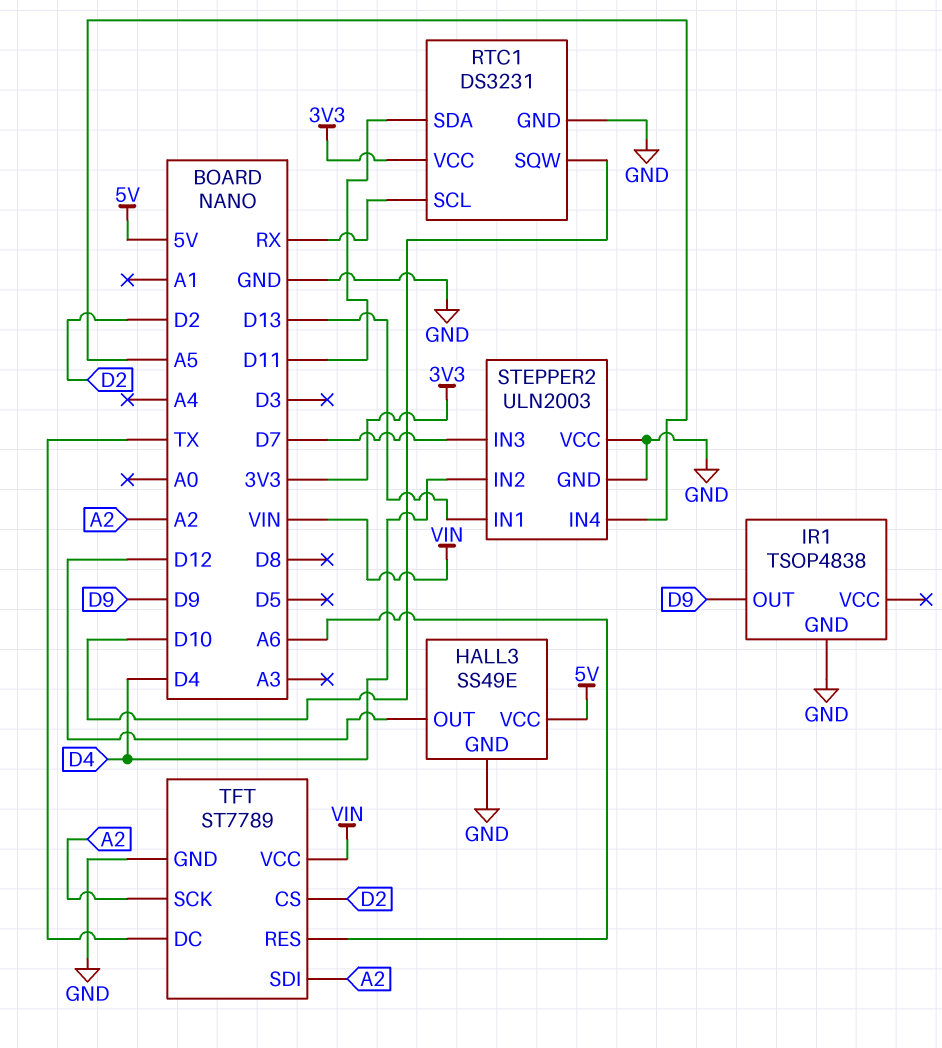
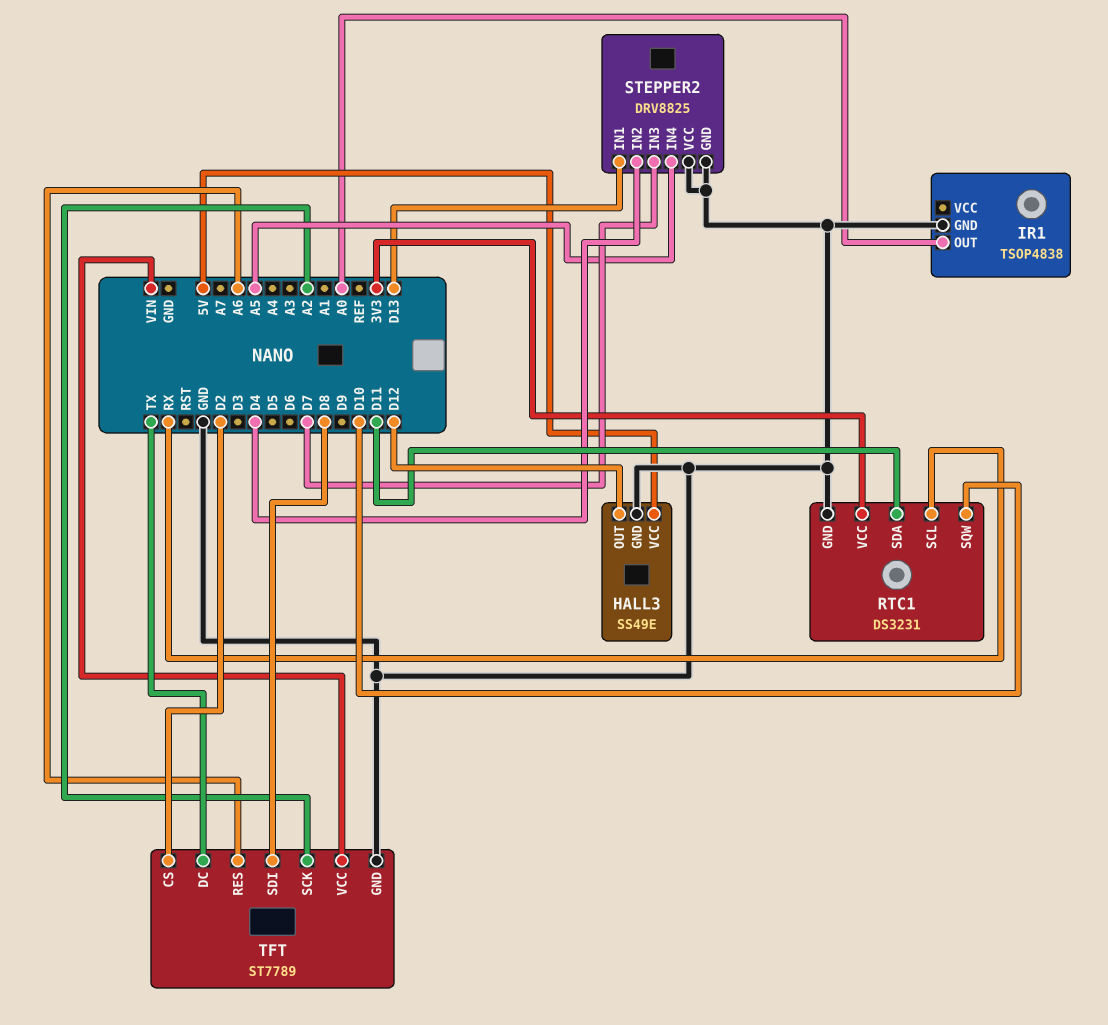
IR1 pin OUT: D9 -> A0
STEPPER2: ULN2003 -> DRV8825
TFT pin SDI: A2 -> D8

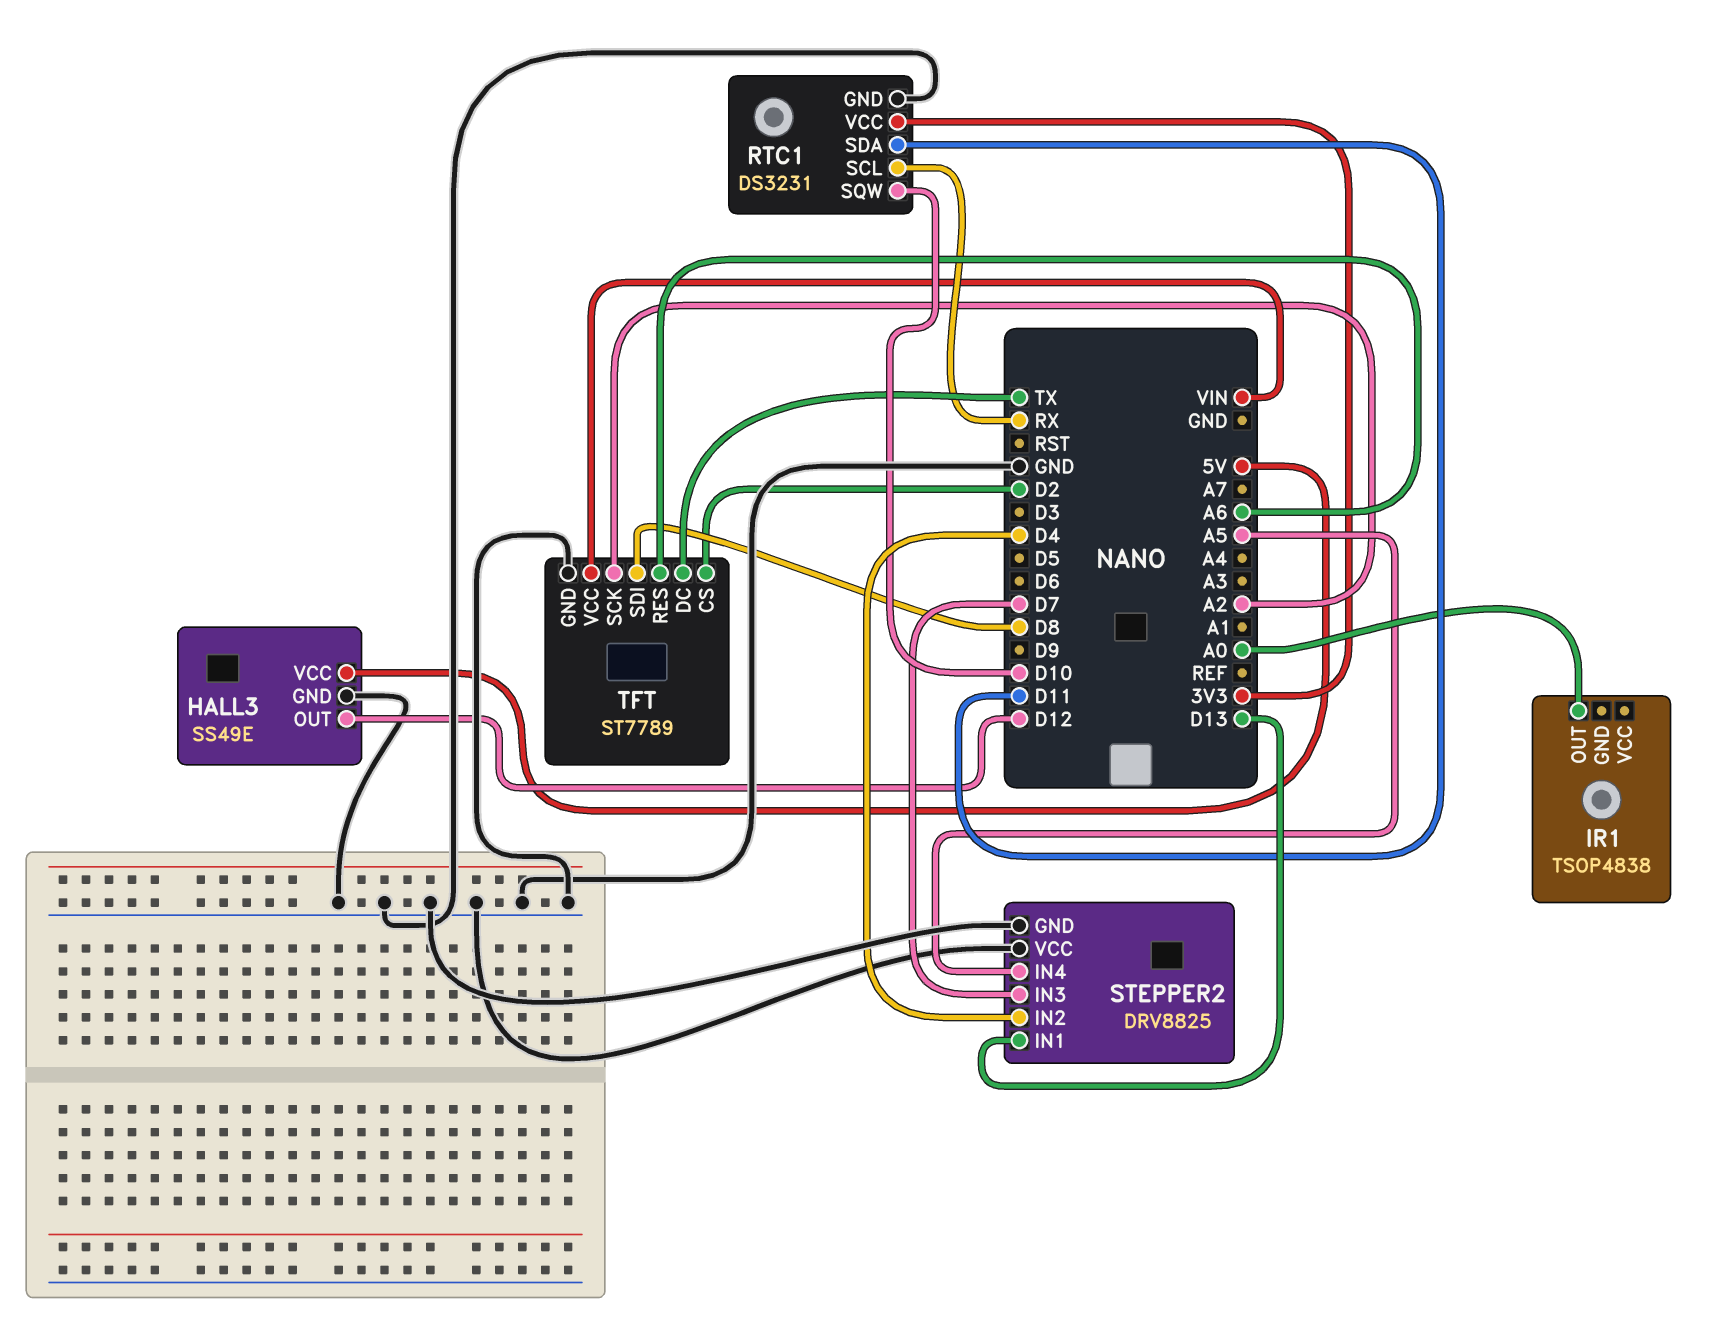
IR1 pin GND: GND -> none

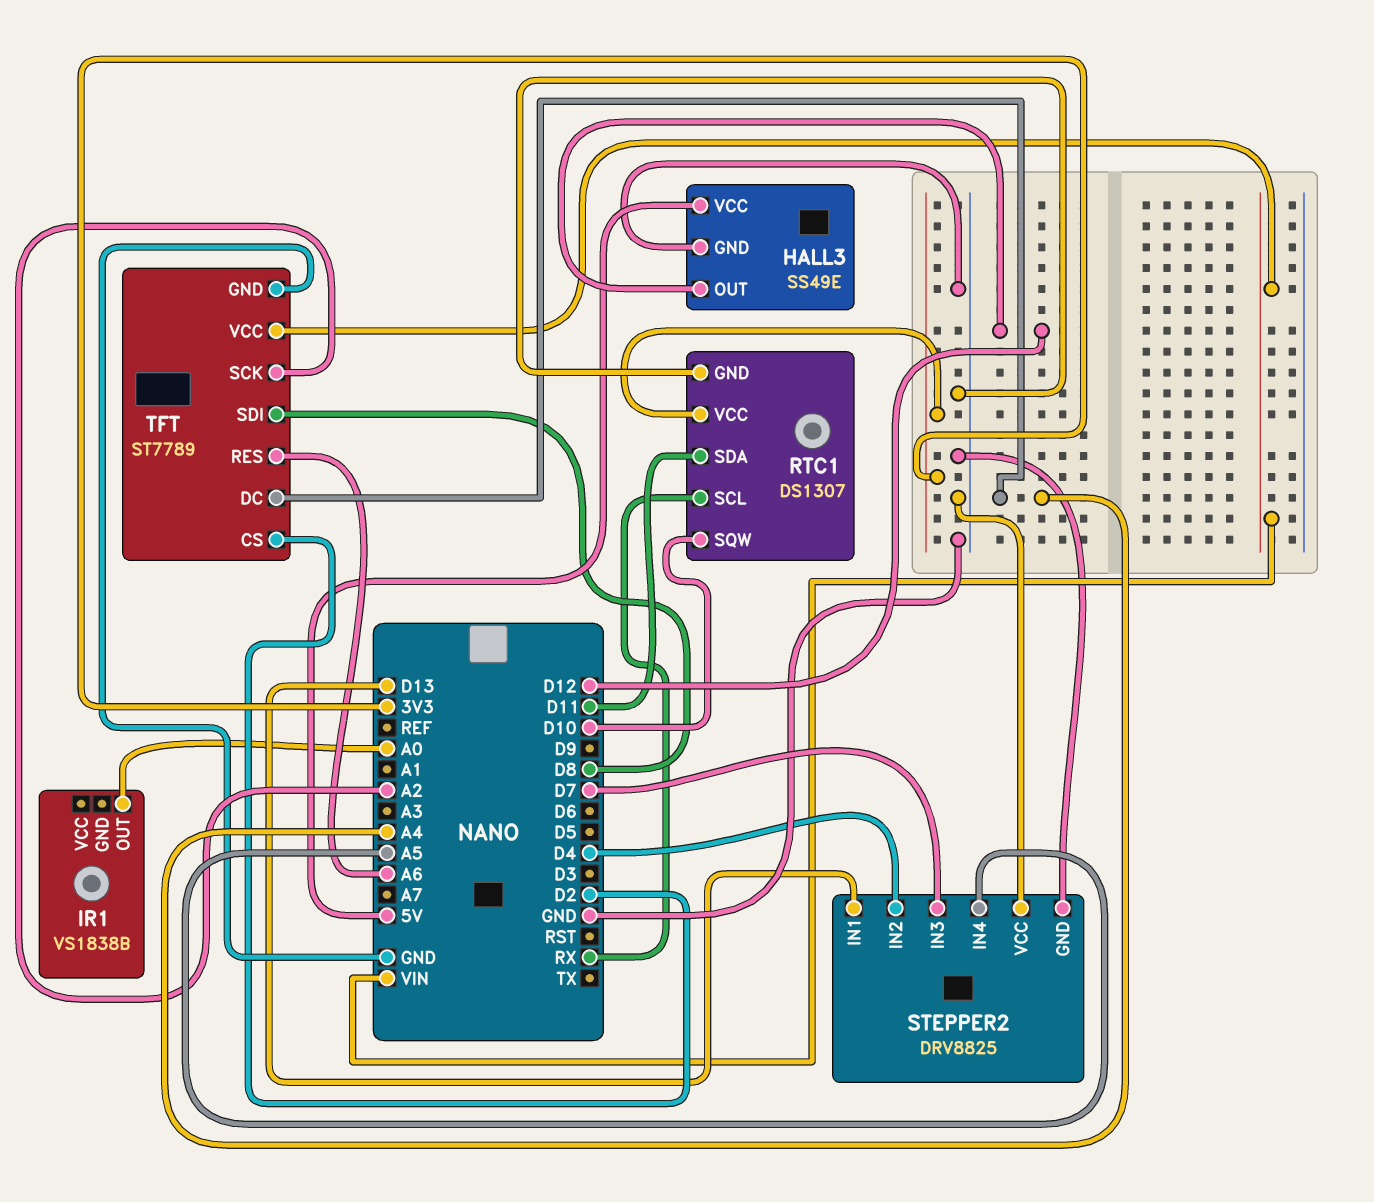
IR1: TSOP4838 -> VS1838B
RTC1: DS3231 -> DS1307
TFT pin DC: TX -> A4

